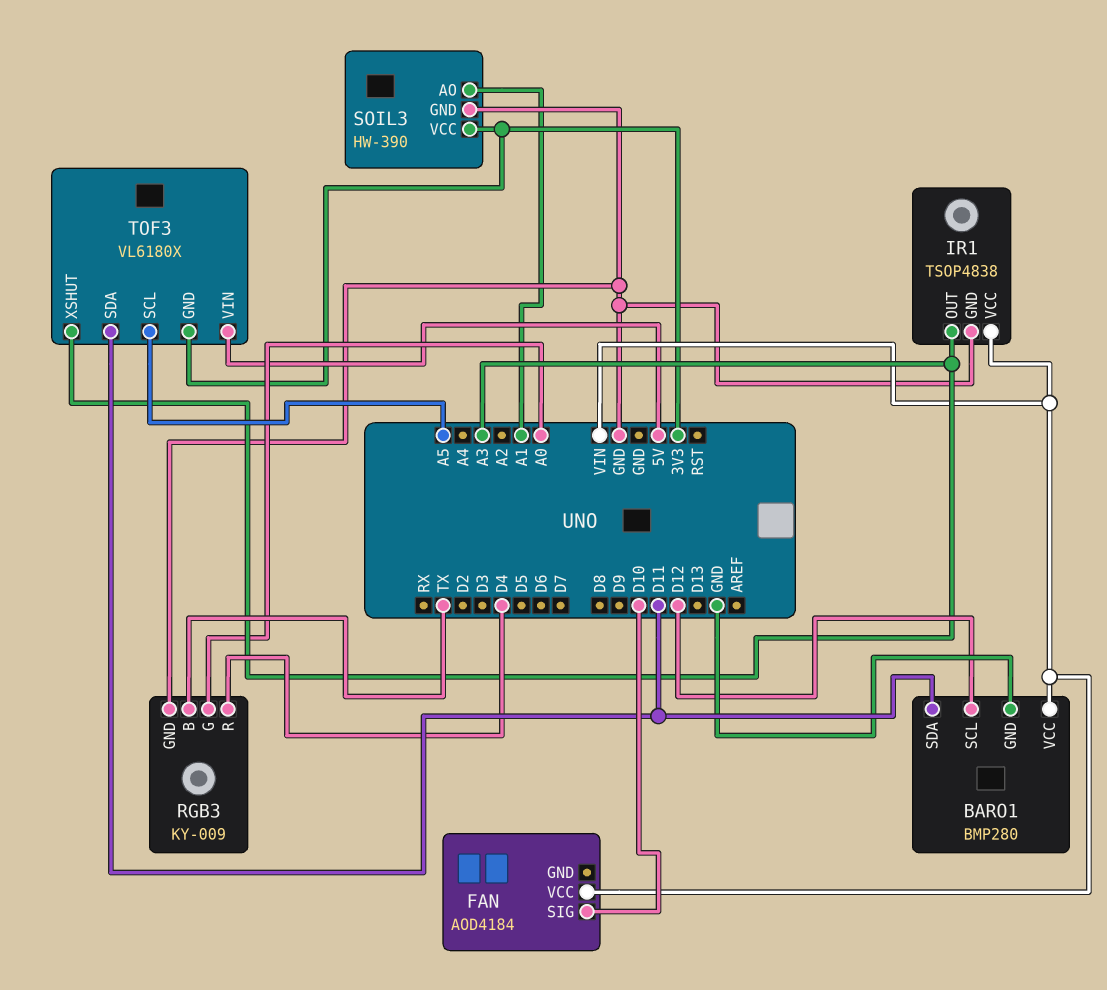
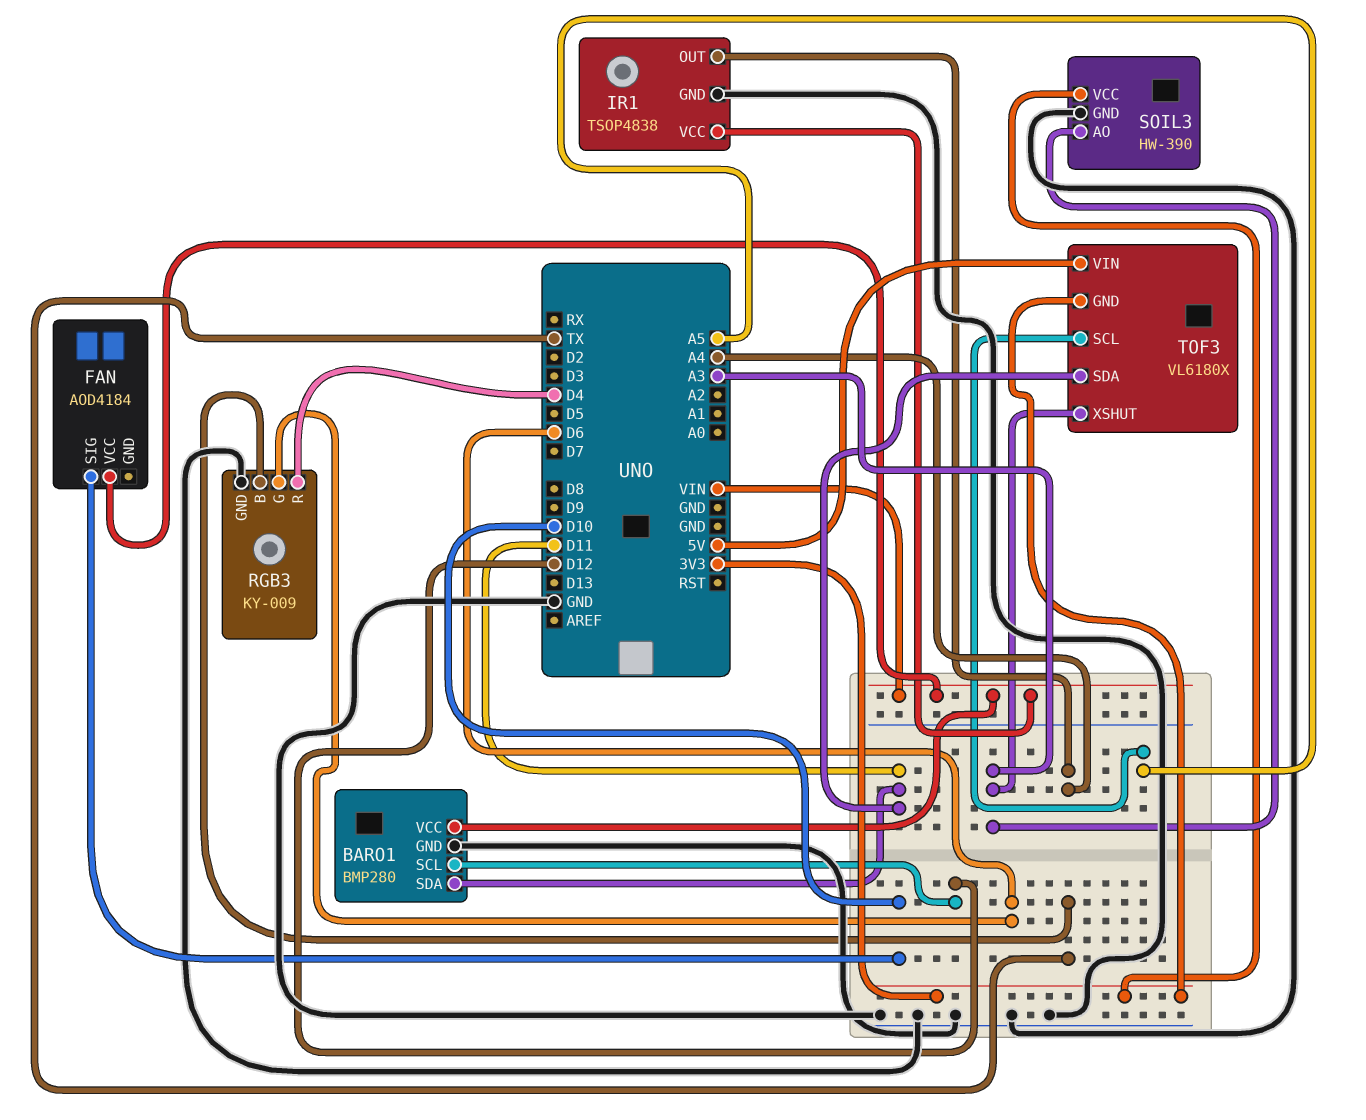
IR1 pin OUT: A3 -> A4
RGB3 pin G: A0 -> D6
SOIL3 pin AO: A1 -> A3

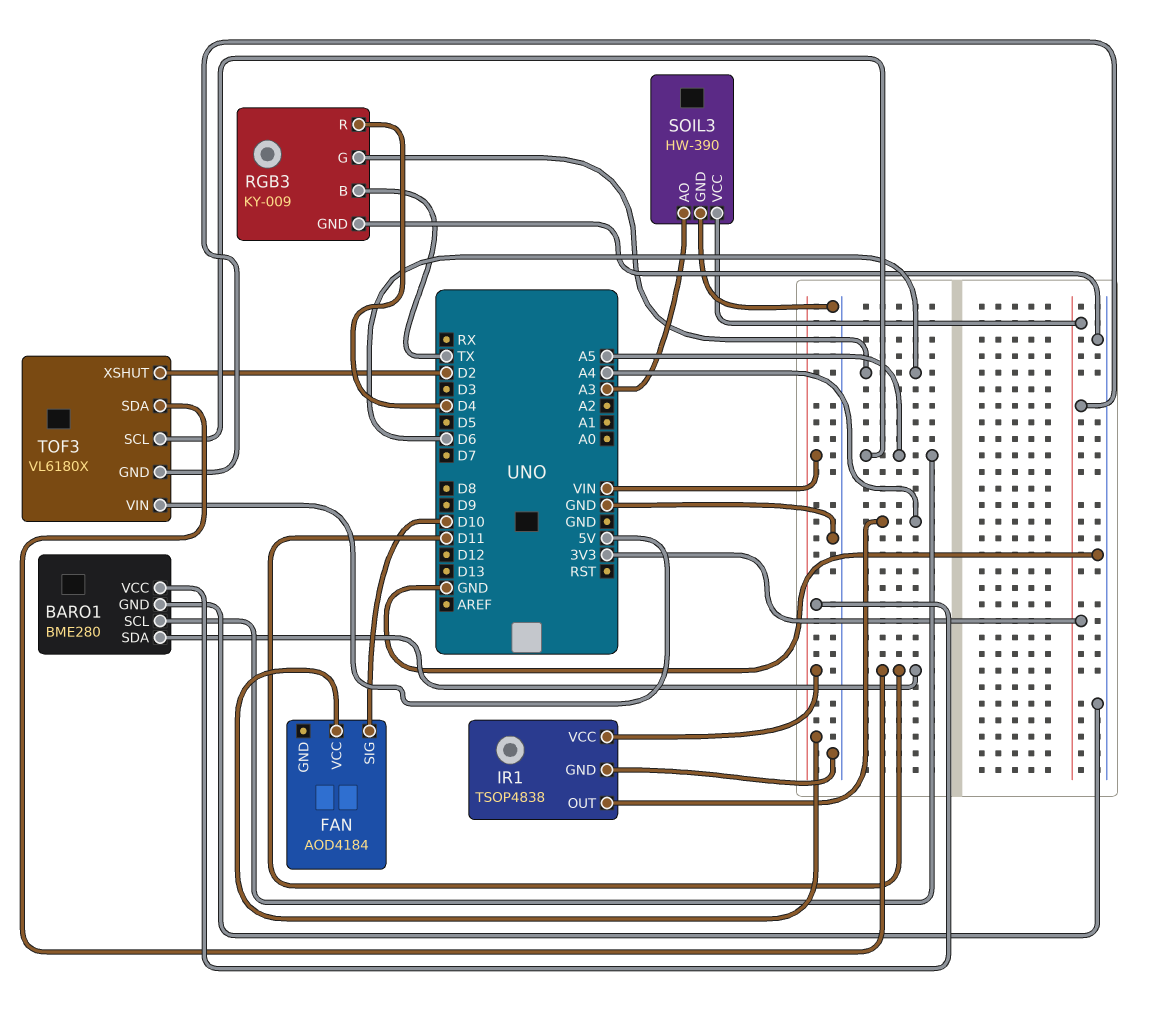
BARO1: BMP280 -> BME280
BARO1 pin SCL: D12 -> A5
TOF3 pin XSHUT: A3 -> D2

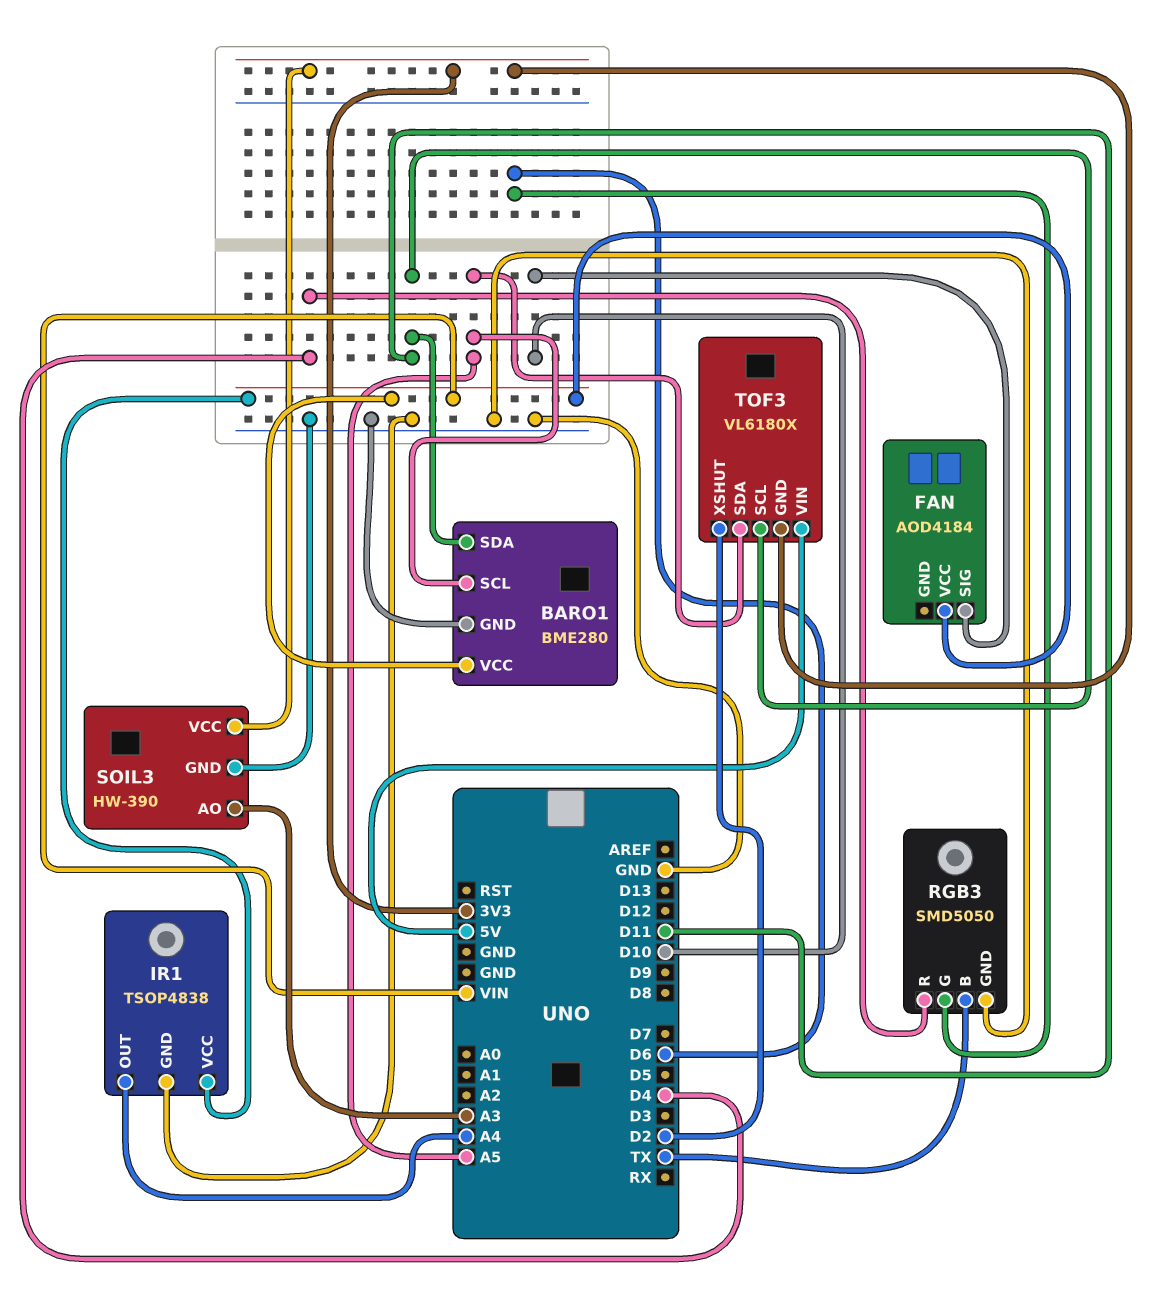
RGB3: KY-009 -> SMD5050
TOF3 pin SCL: A5 -> D11
TOF3 pin SDA: D11 -> A5

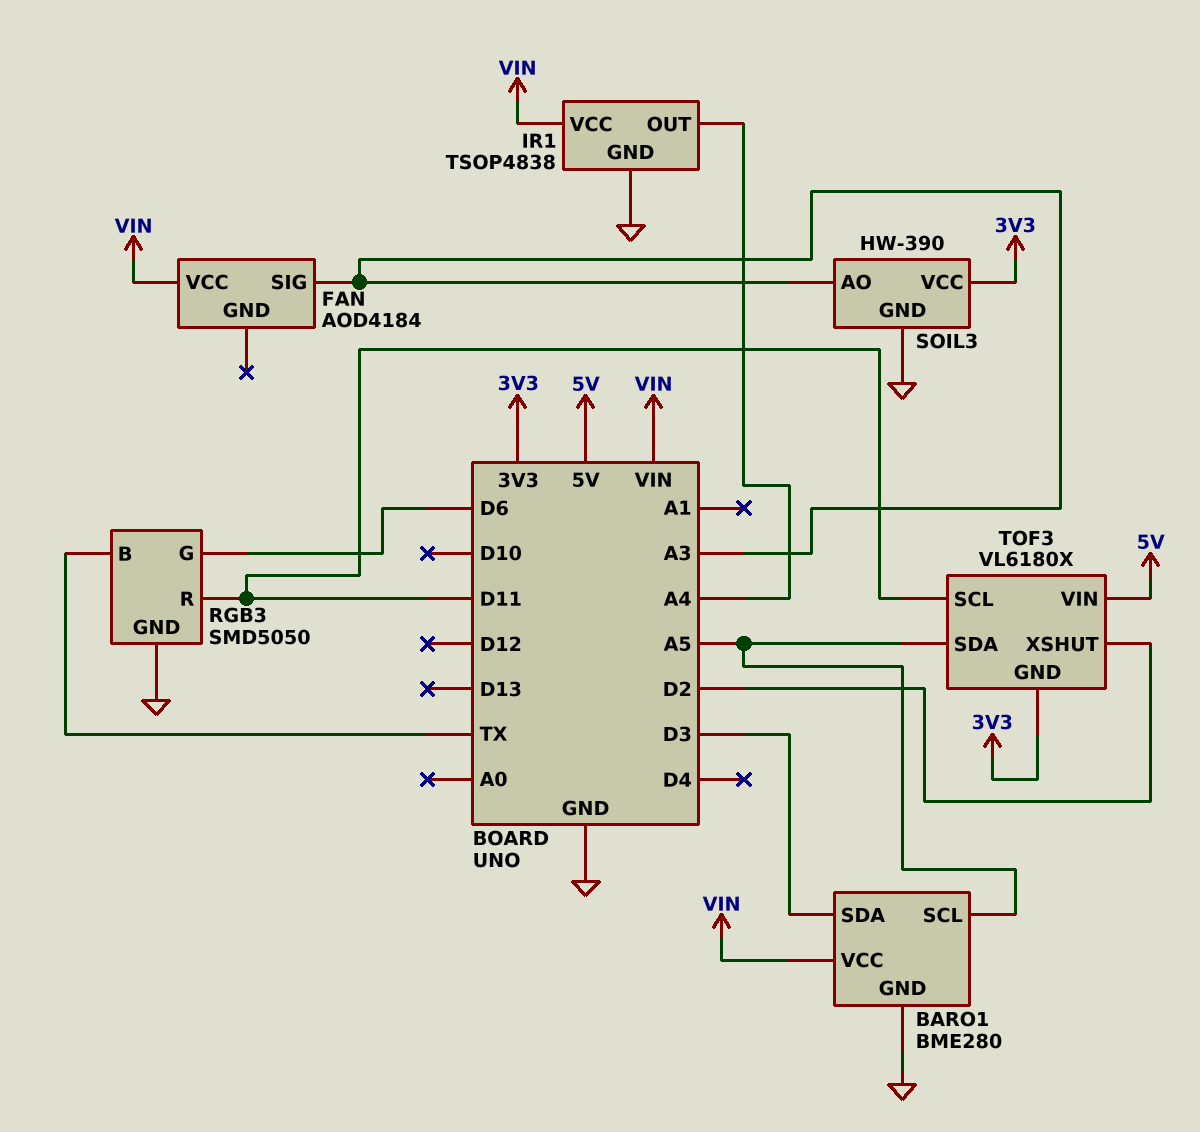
BARO1 pin SDA: D11 -> D3
FAN pin SIG: D10 -> A3
RGB3 pin R: D4 -> D11

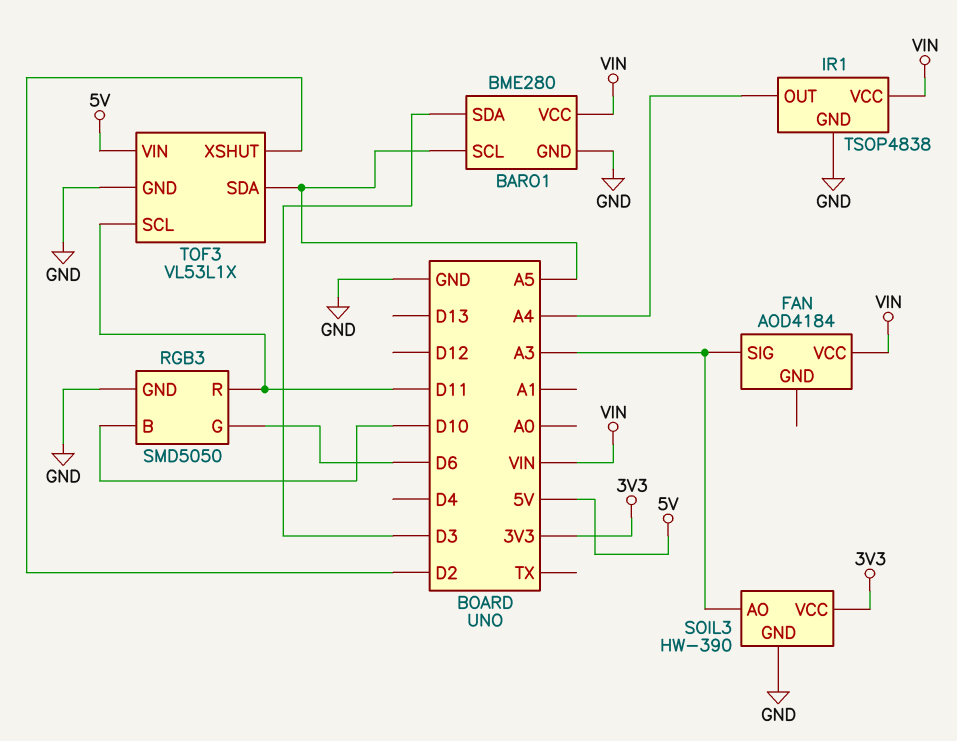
RGB3 pin B: TX -> D10
TOF3: VL6180X -> VL53L1X
TOF3 pin GND: 3V3 -> GND

